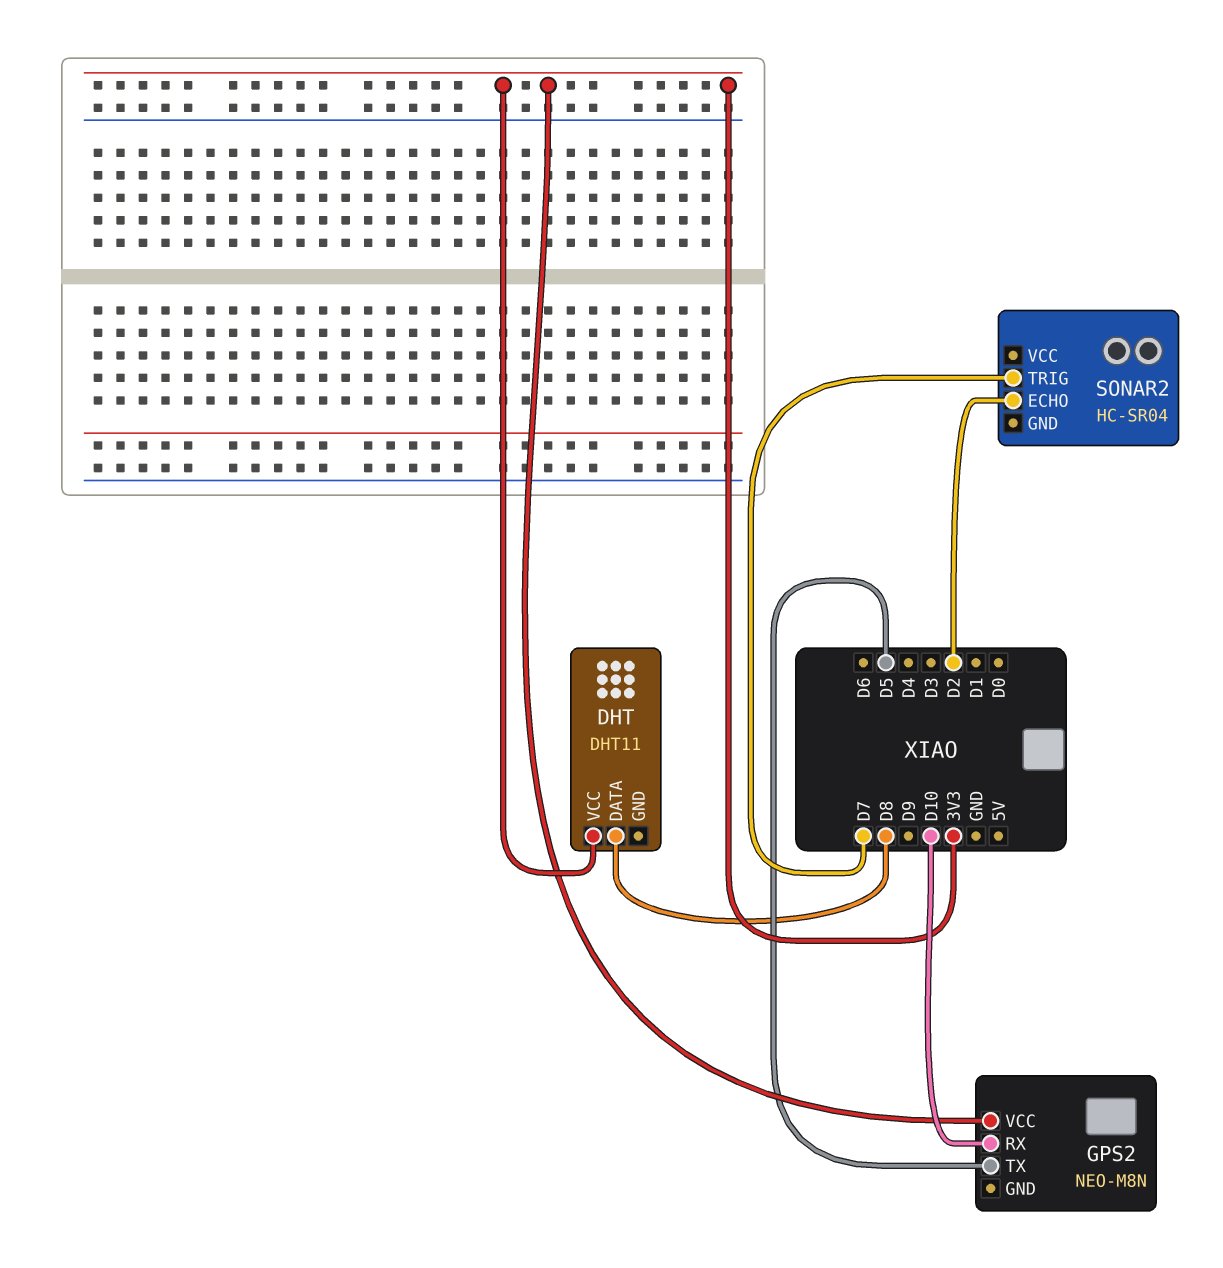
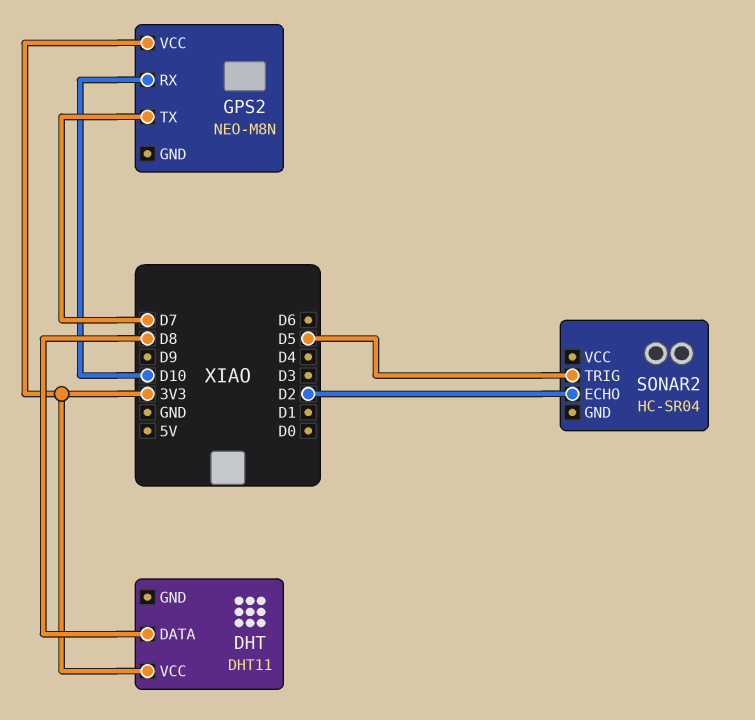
GPS2 pin TX: D5 -> D7
SONAR2 pin TRIG: D7 -> D5

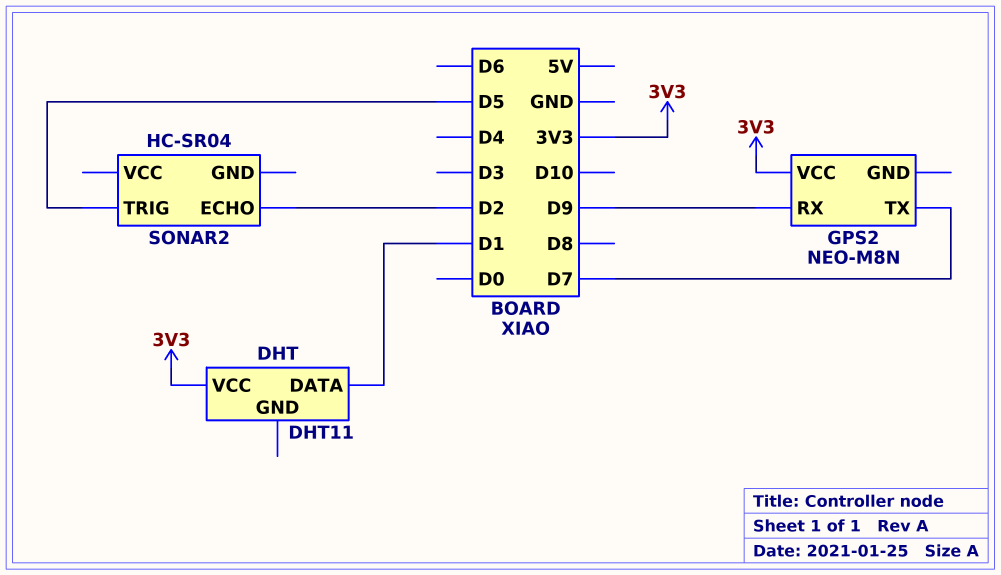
DHT pin DATA: D8 -> D1
GPS2 pin RX: D10 -> D9

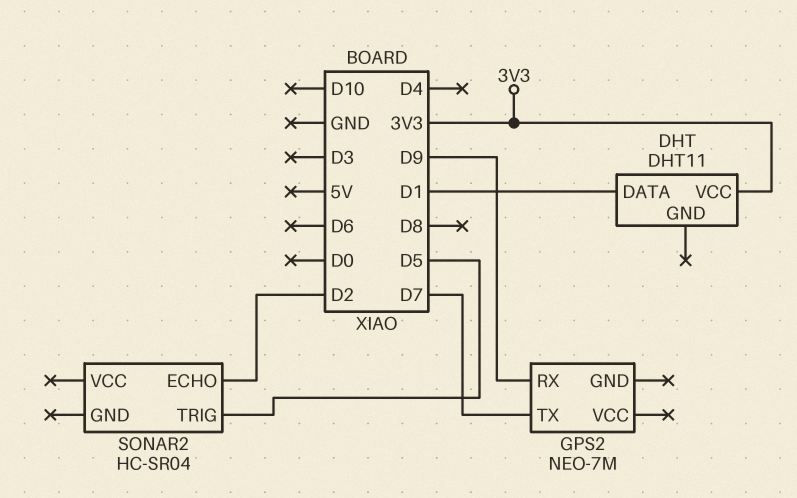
GPS2: NEO-M8N -> NEO-7M
GPS2 pin VCC: 3V3 -> none

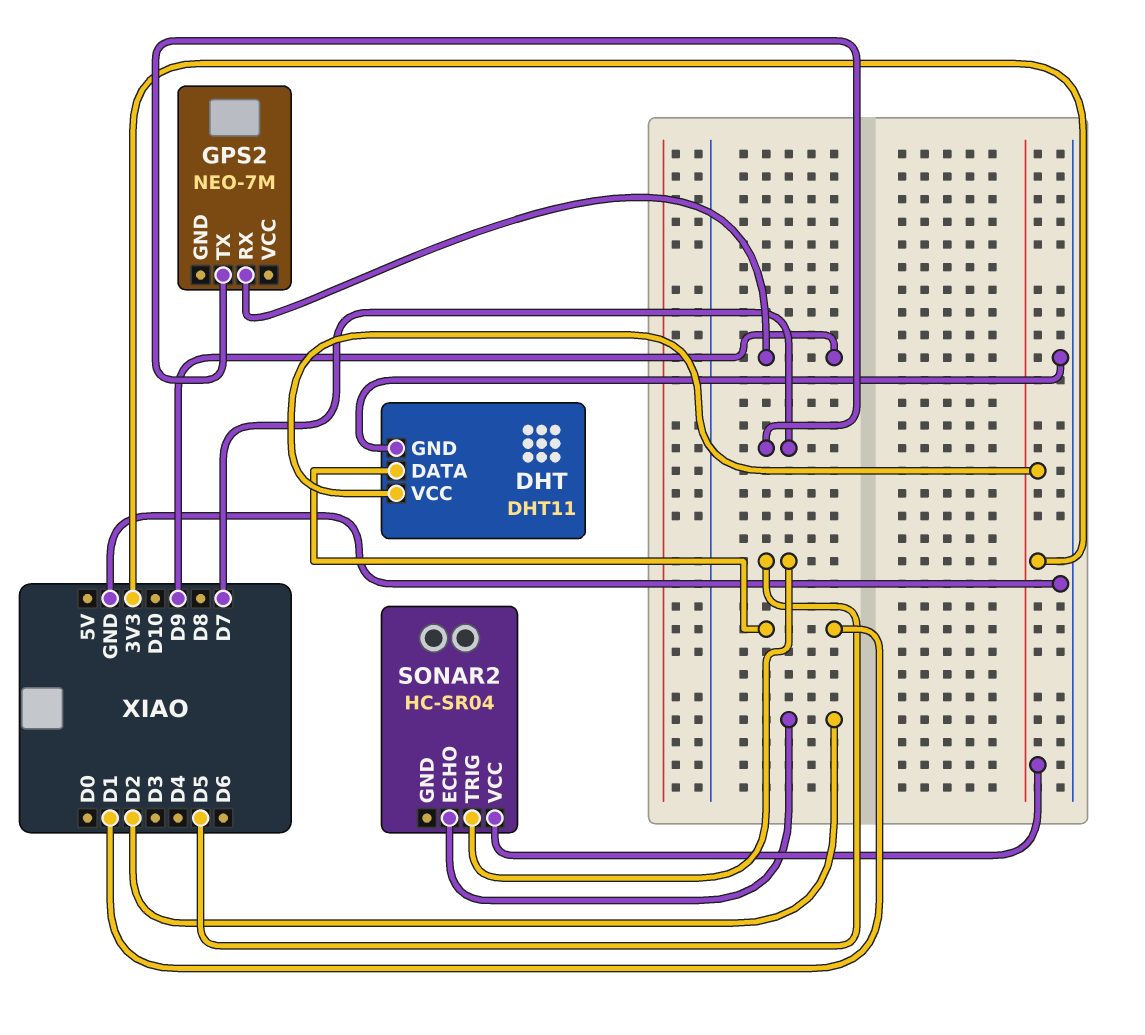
DHT pin GND: none -> GND
SONAR2 pin VCC: none -> 3V3

